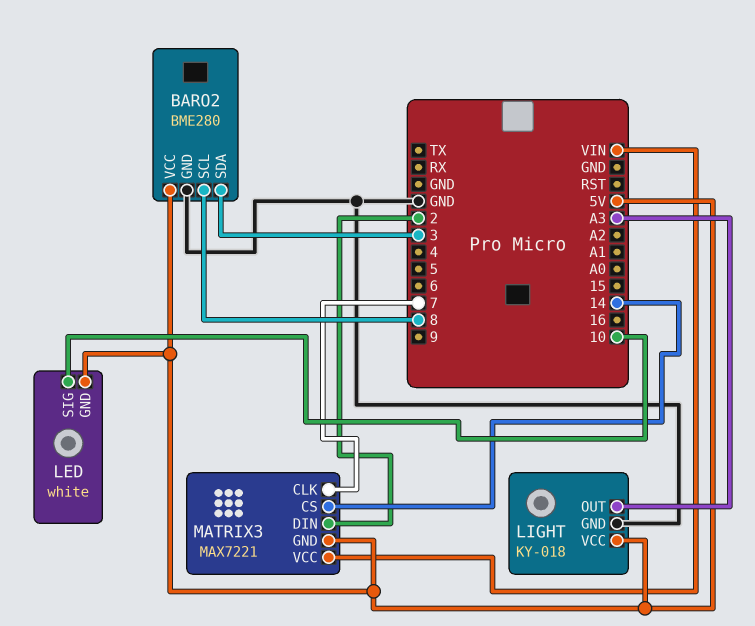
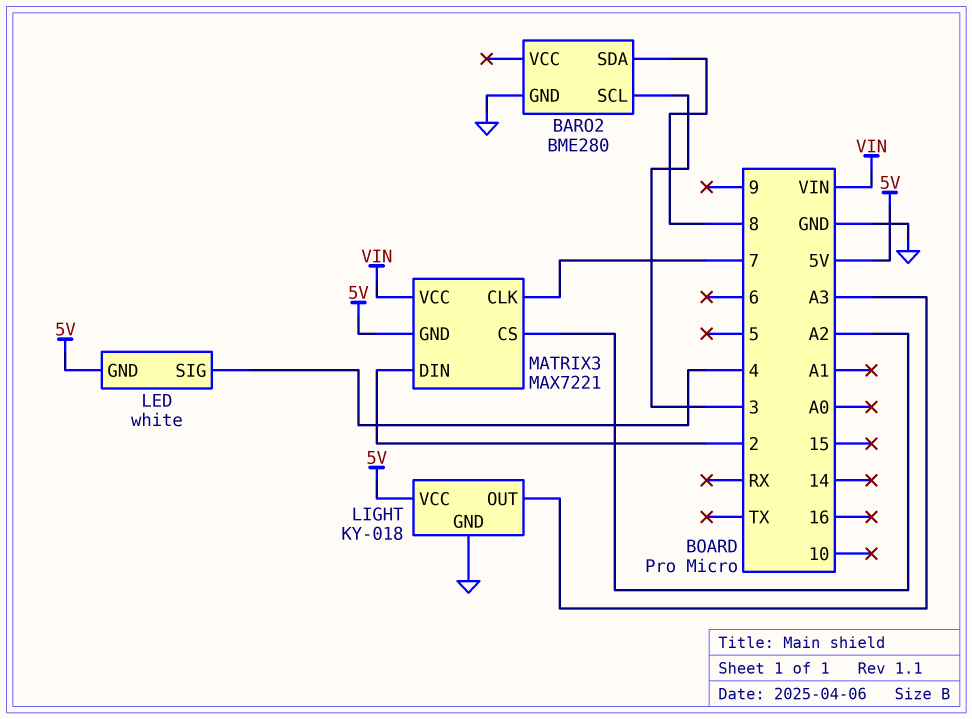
BARO2 pin SCL: 8 -> 3
BARO2 pin SDA: 3 -> 8
BARO2 pin VCC: 5V -> none
LED pin SIG: 10 -> 4
MATRIX3 pin CS: 14 -> A2

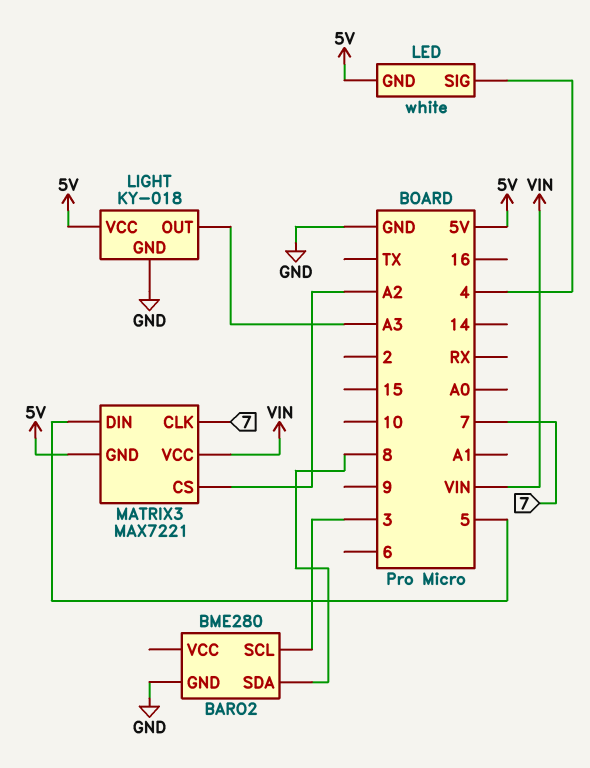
MATRIX3 pin DIN: 2 -> 5

